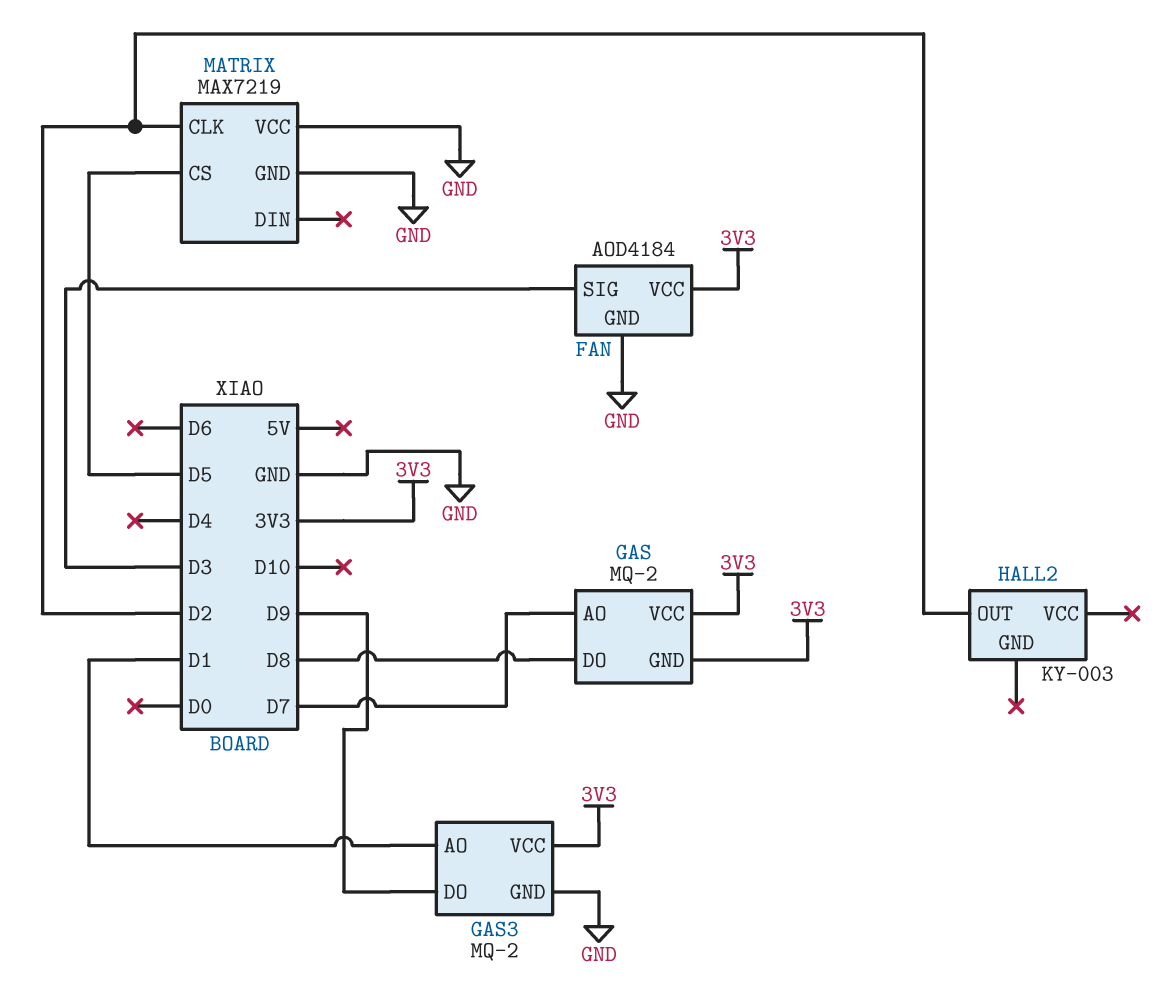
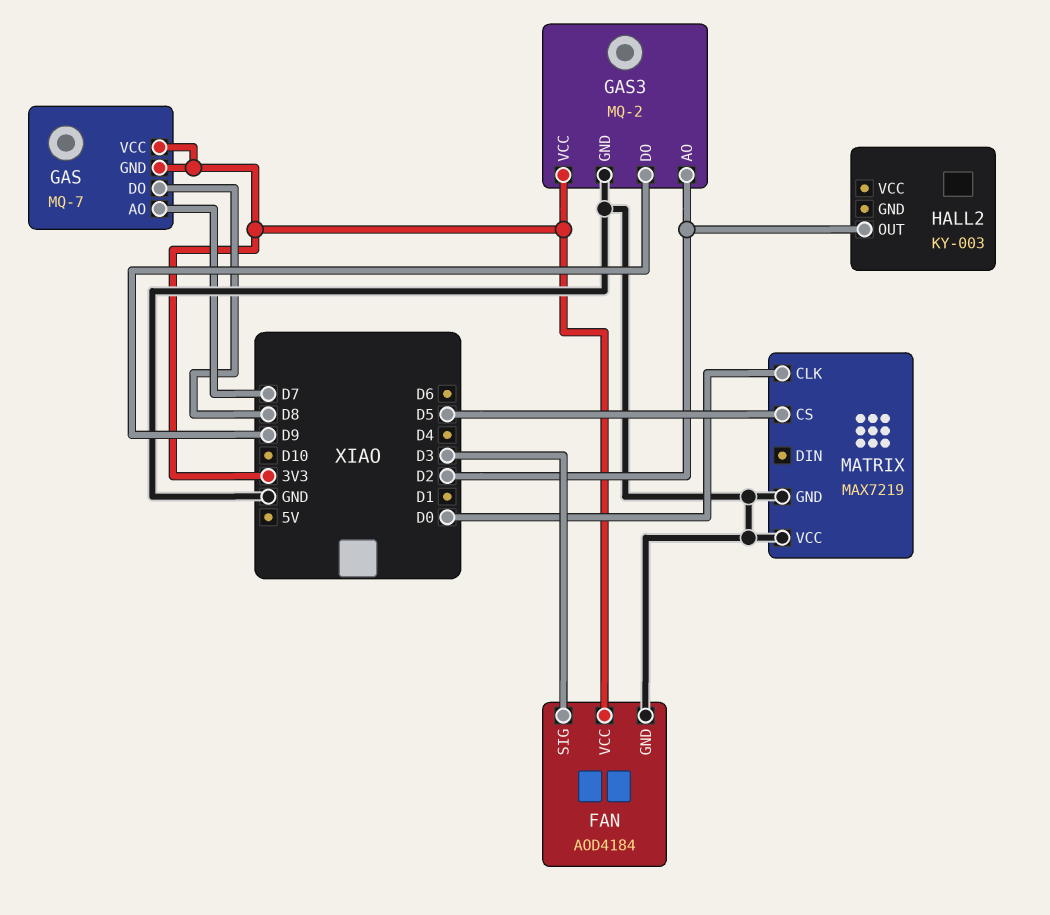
GAS: MQ-2 -> MQ-7
GAS3 pin AO: D1 -> D2
MATRIX pin CLK: D2 -> D0

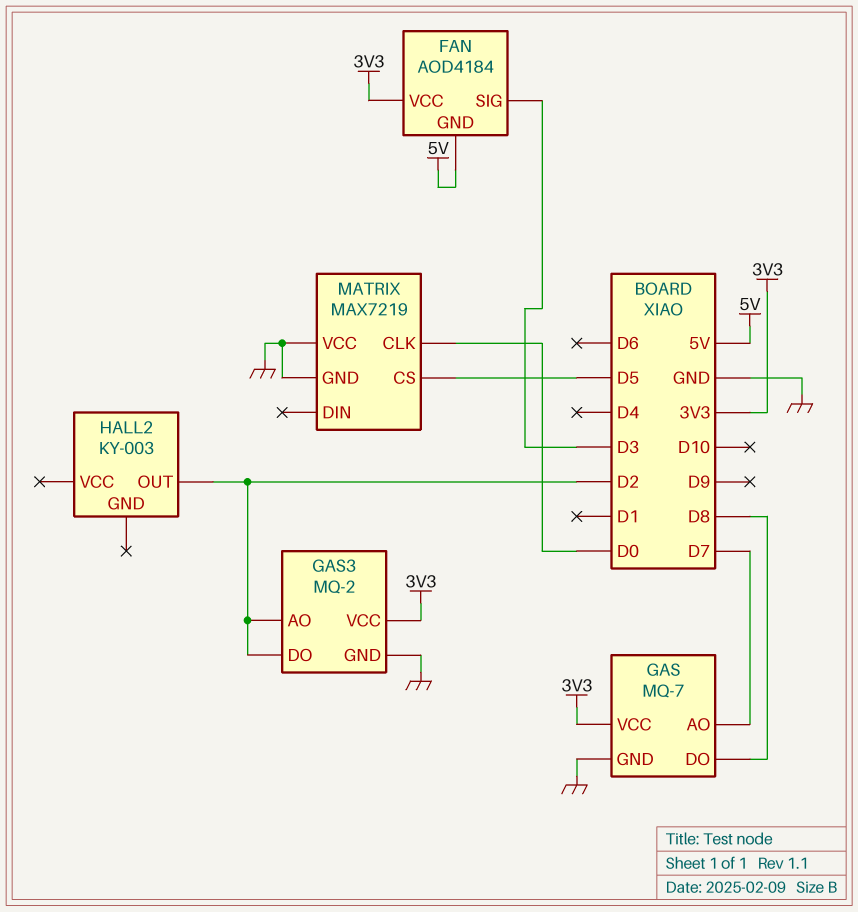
FAN pin GND: GND -> 5V
GAS pin GND: 3V3 -> GND
GAS3 pin DO: D9 -> D2

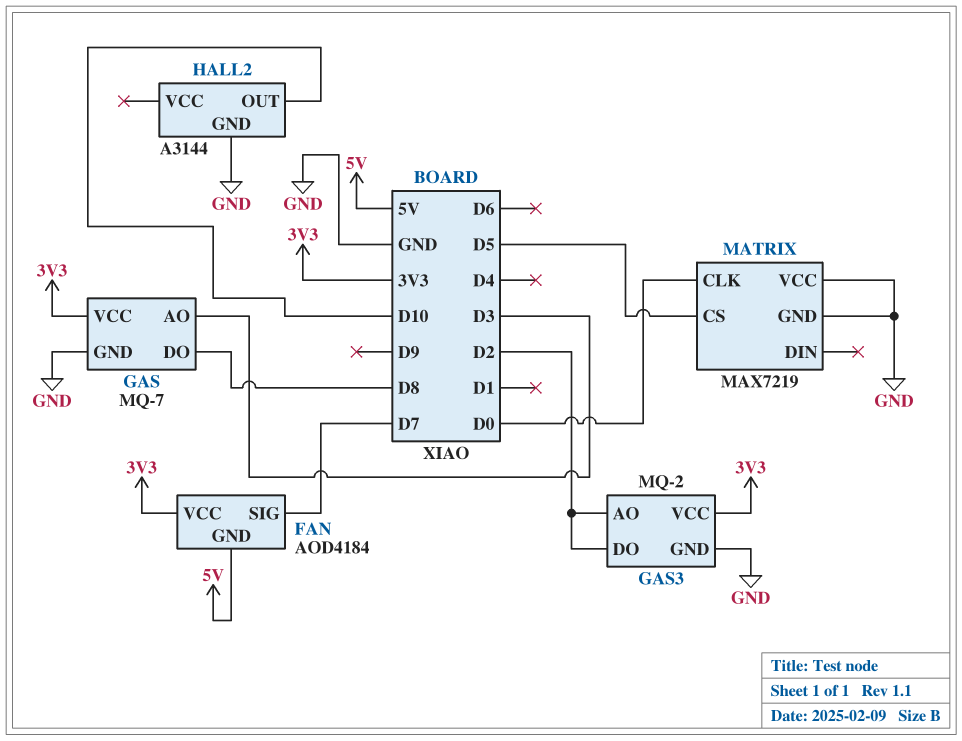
FAN pin SIG: D3 -> D7
GAS pin AO: D7 -> D3
HALL2: KY-003 -> A3144
HALL2 pin GND: none -> GND
HALL2 pin OUT: D2 -> D10

